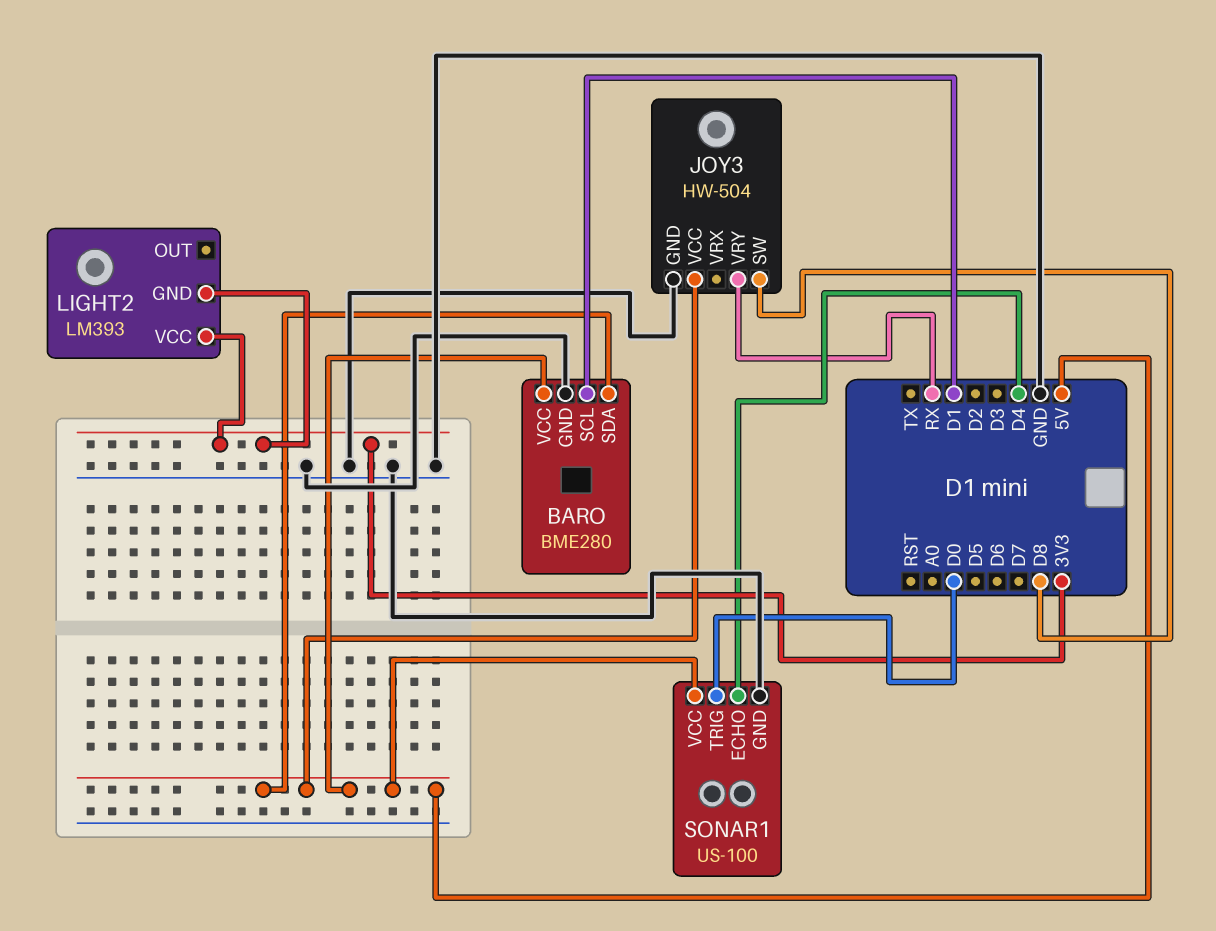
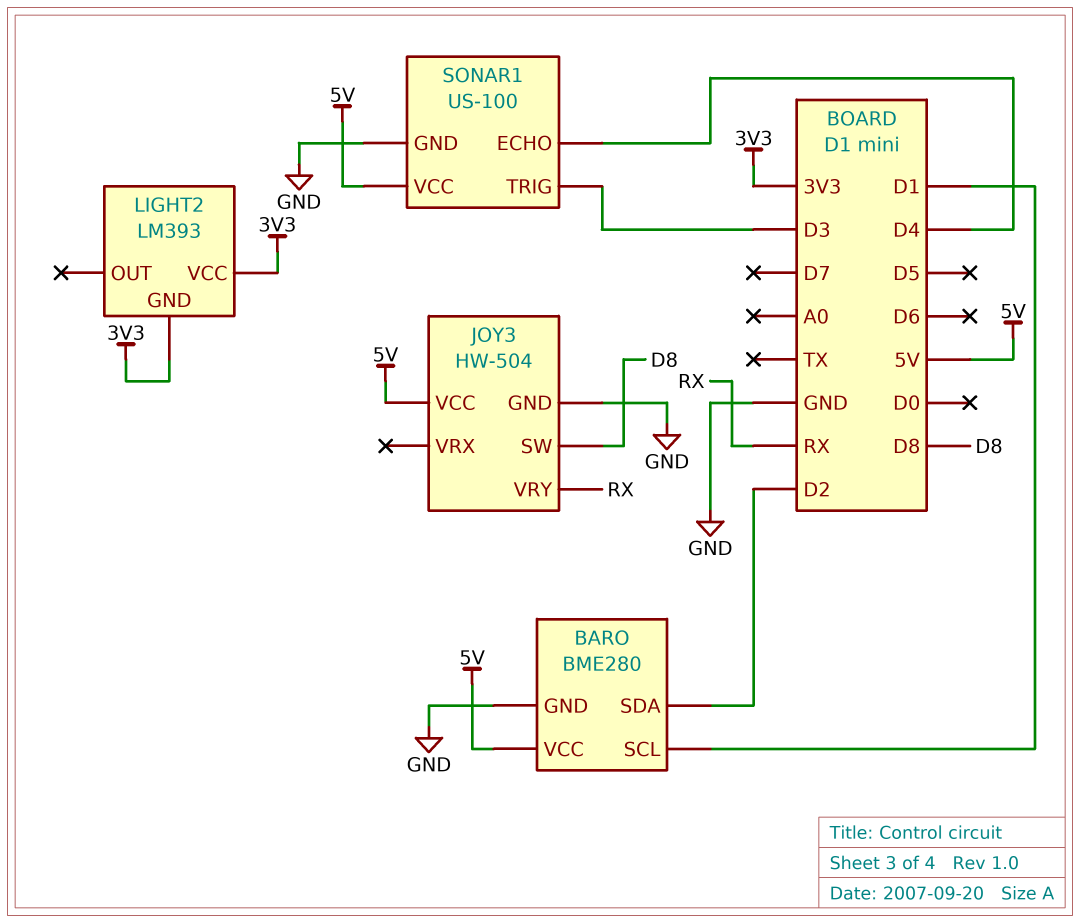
BARO pin SDA: 5V -> D2
SONAR1 pin TRIG: D0 -> D3

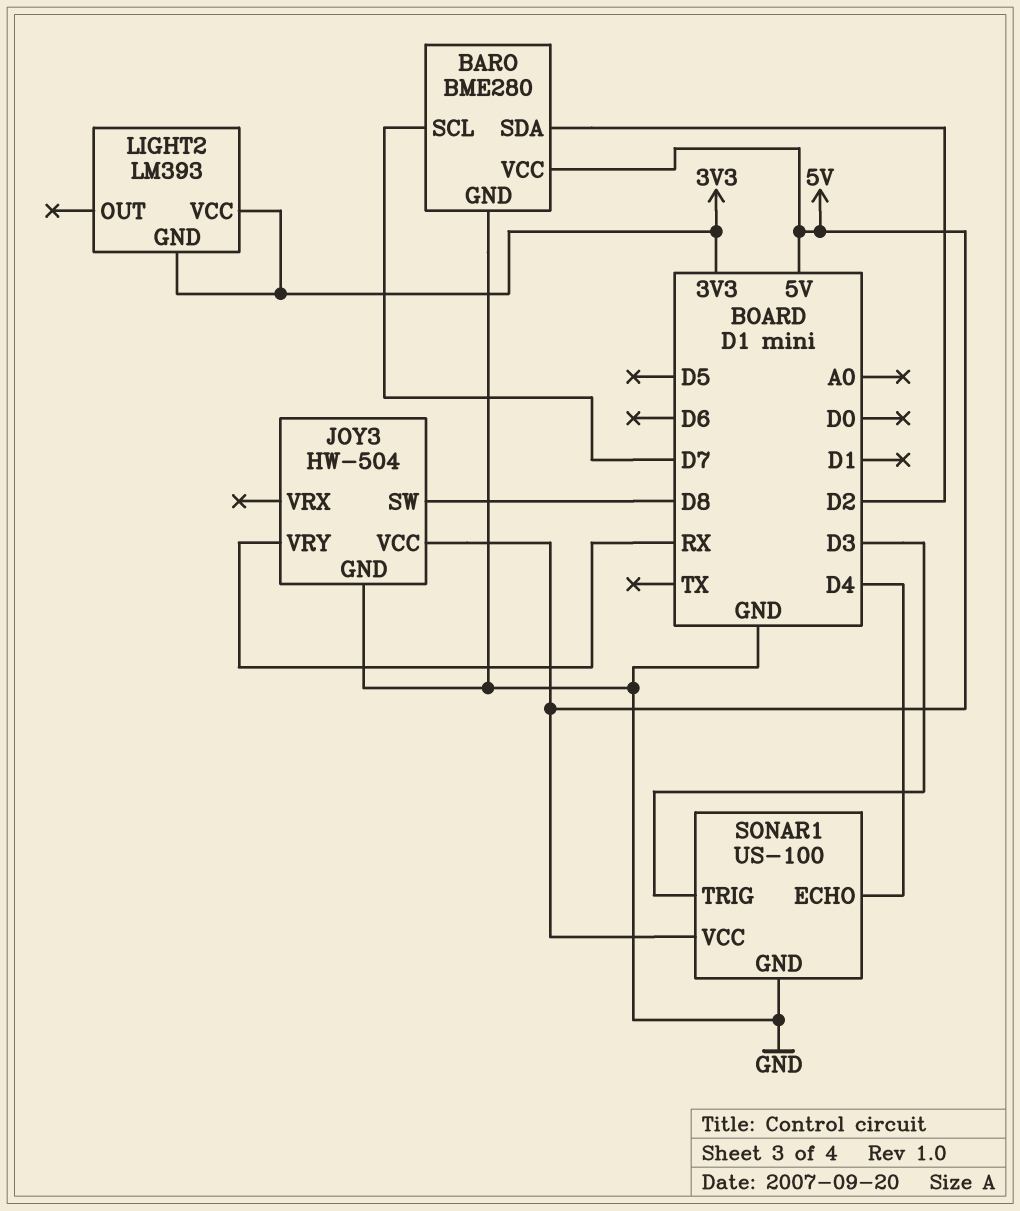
BARO pin SCL: D1 -> D7

